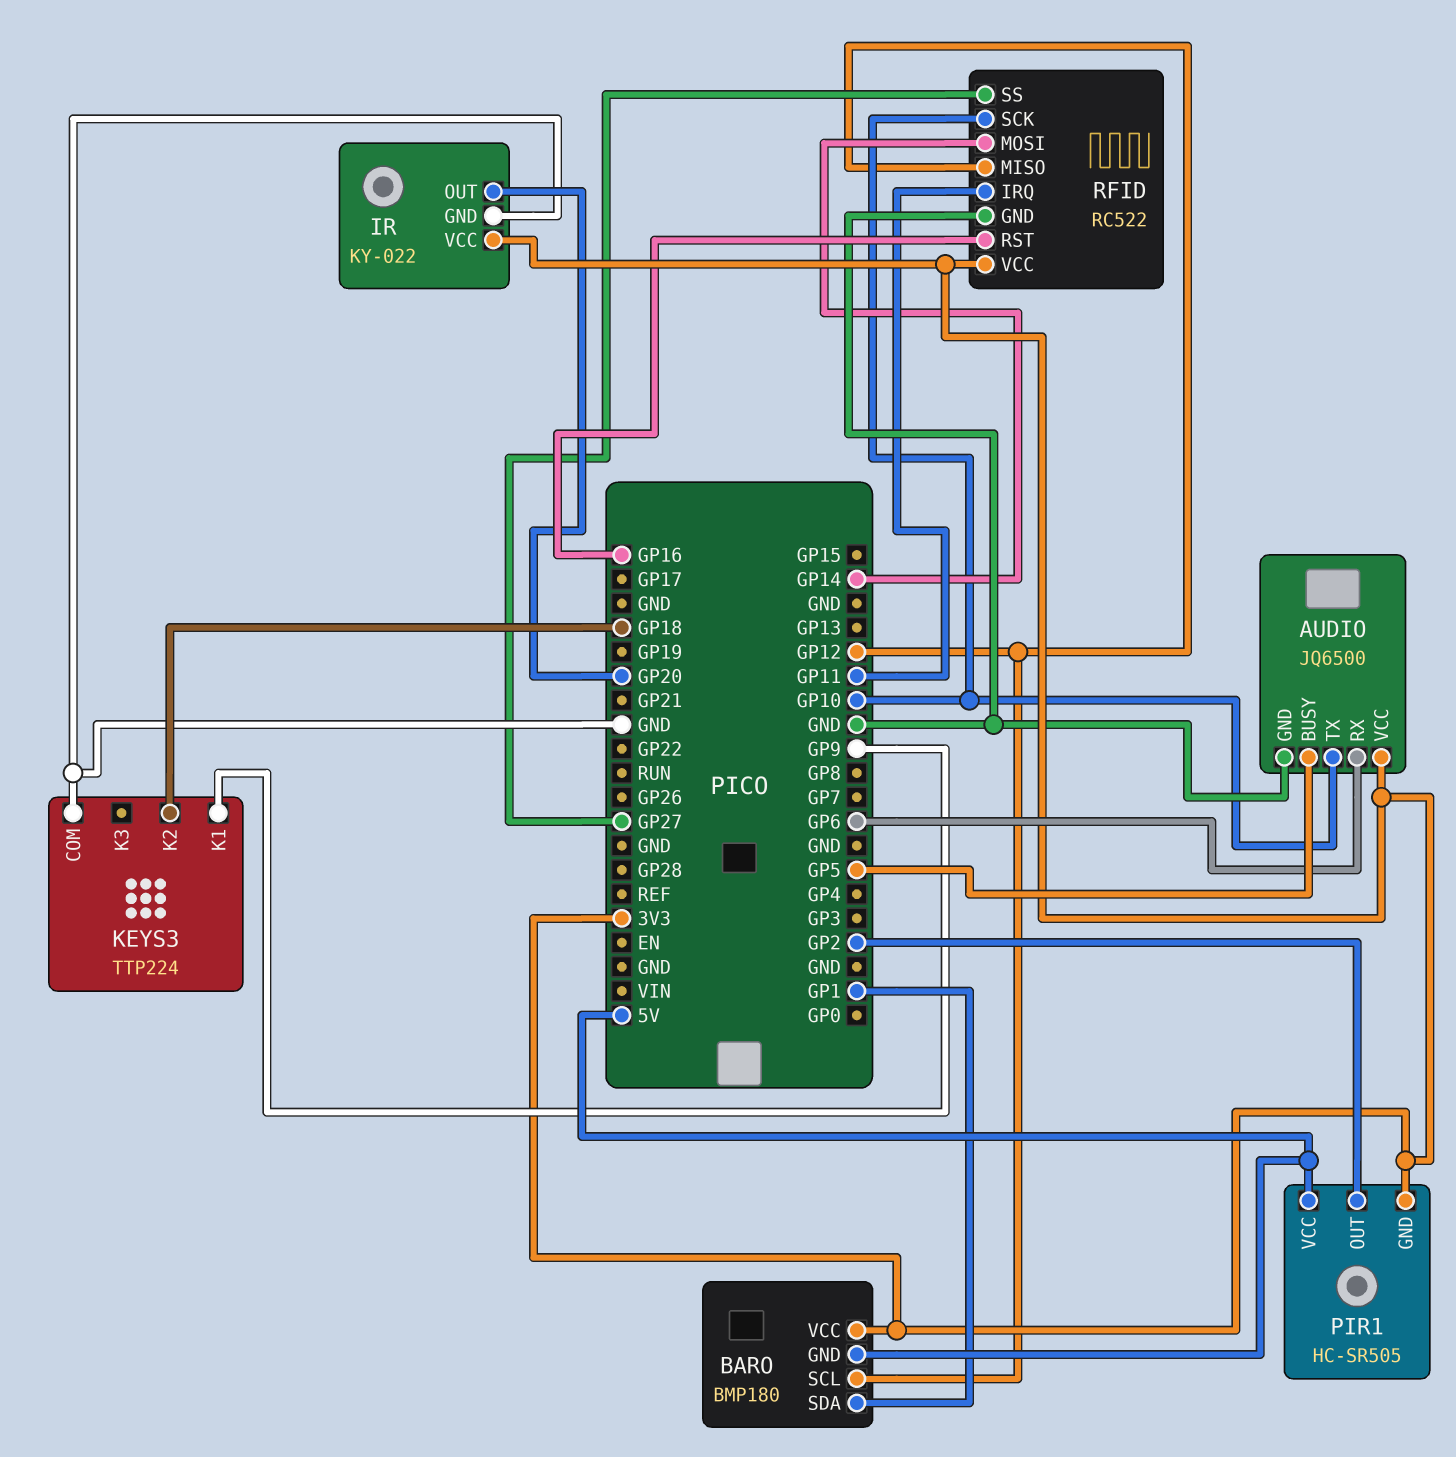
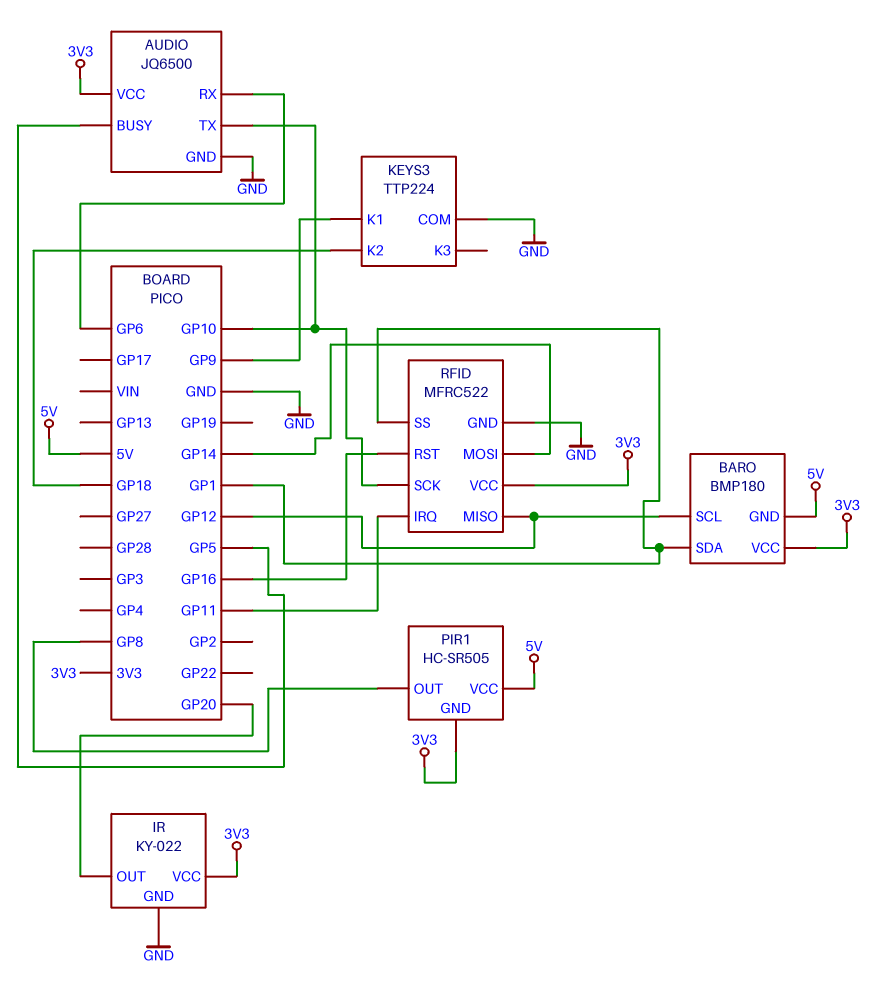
PIR1 pin OUT: GP2 -> GP8
RFID: RC522 -> MFRC522
RFID pin SS: GP27 -> GP1

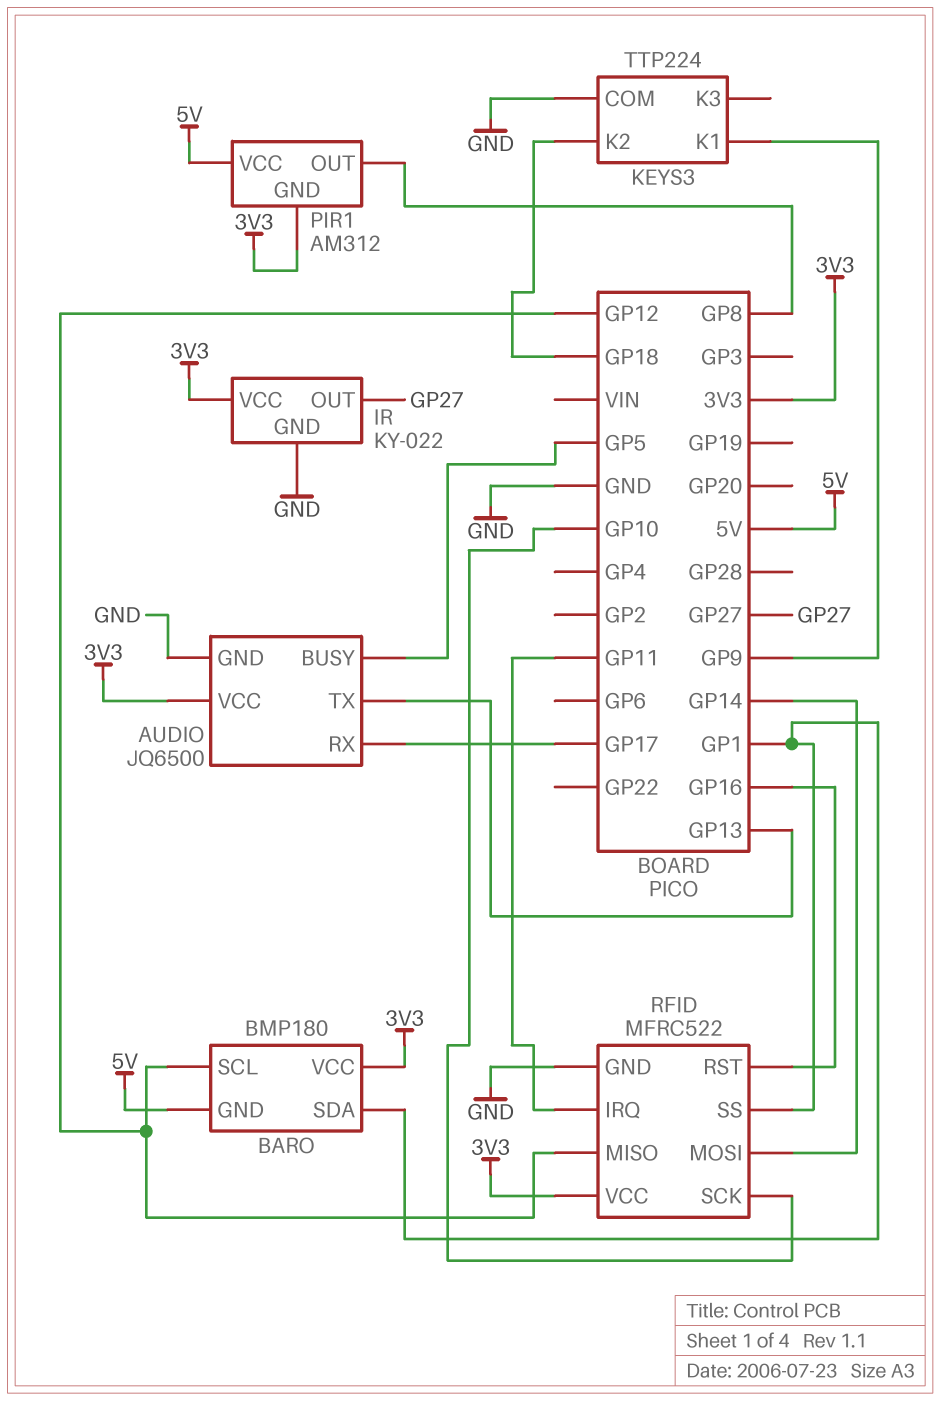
AUDIO pin RX: GP6 -> GP17
AUDIO pin TX: GP10 -> GP13
IR pin OUT: GP20 -> GP27
PIR1: HC-SR505 -> AM312

